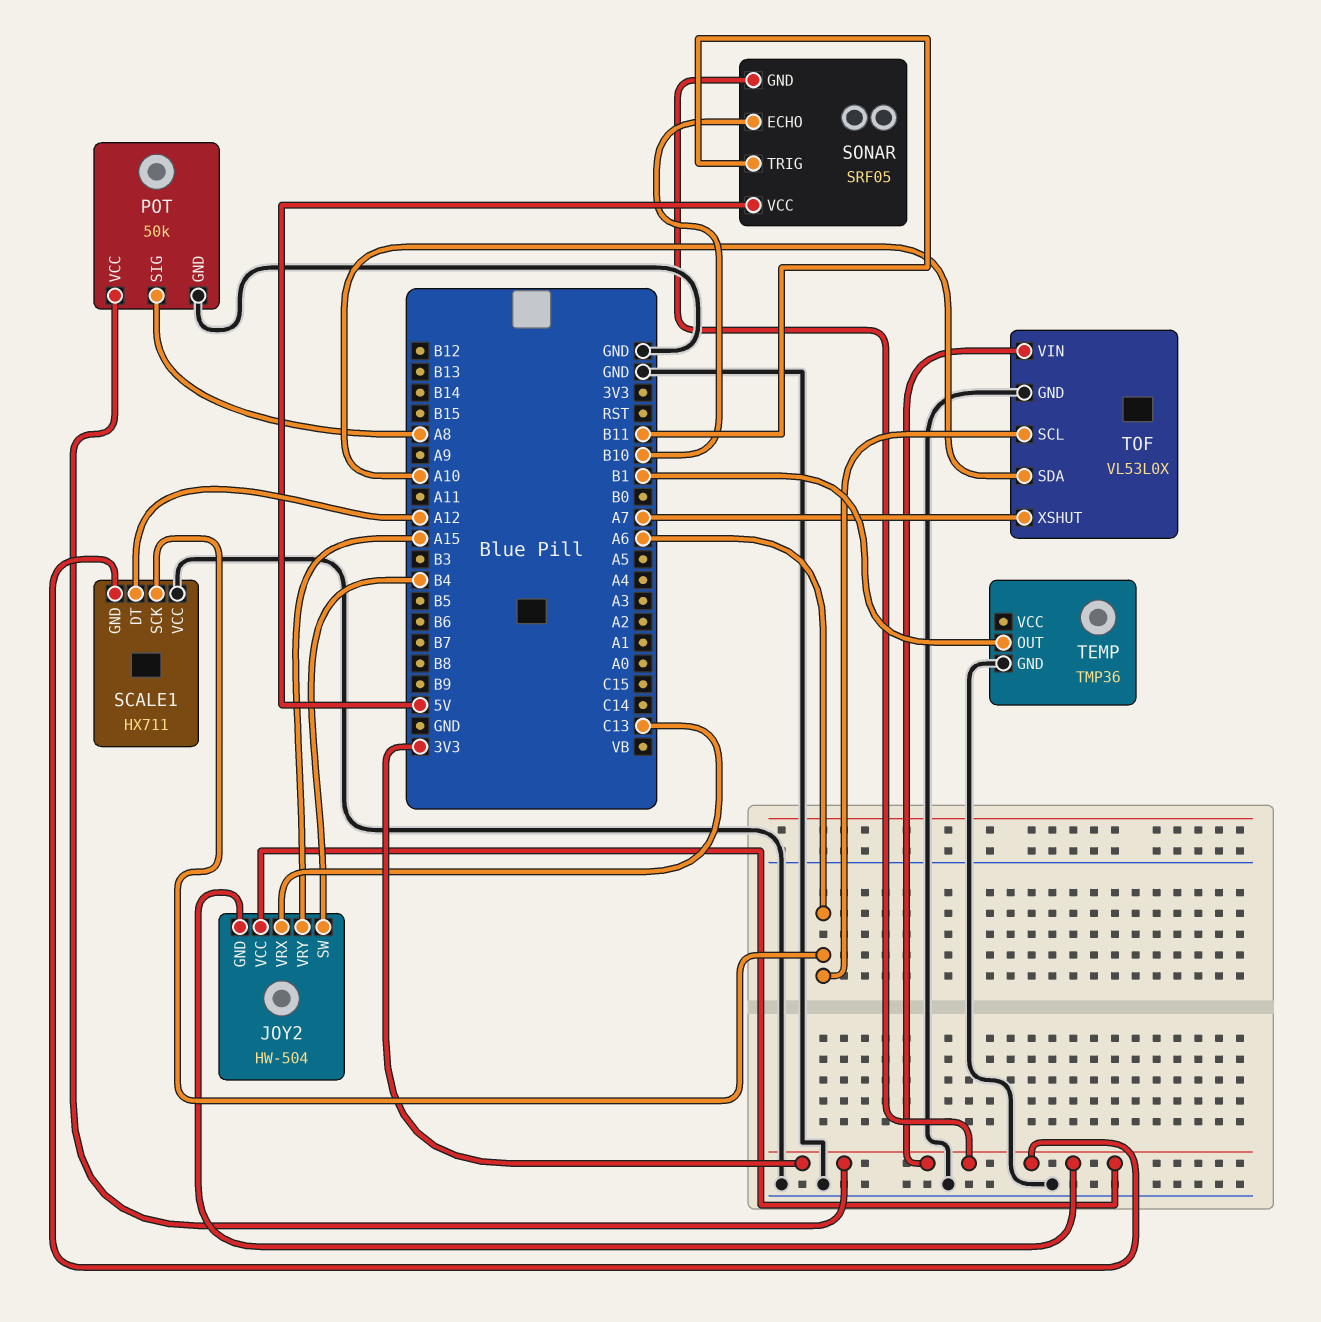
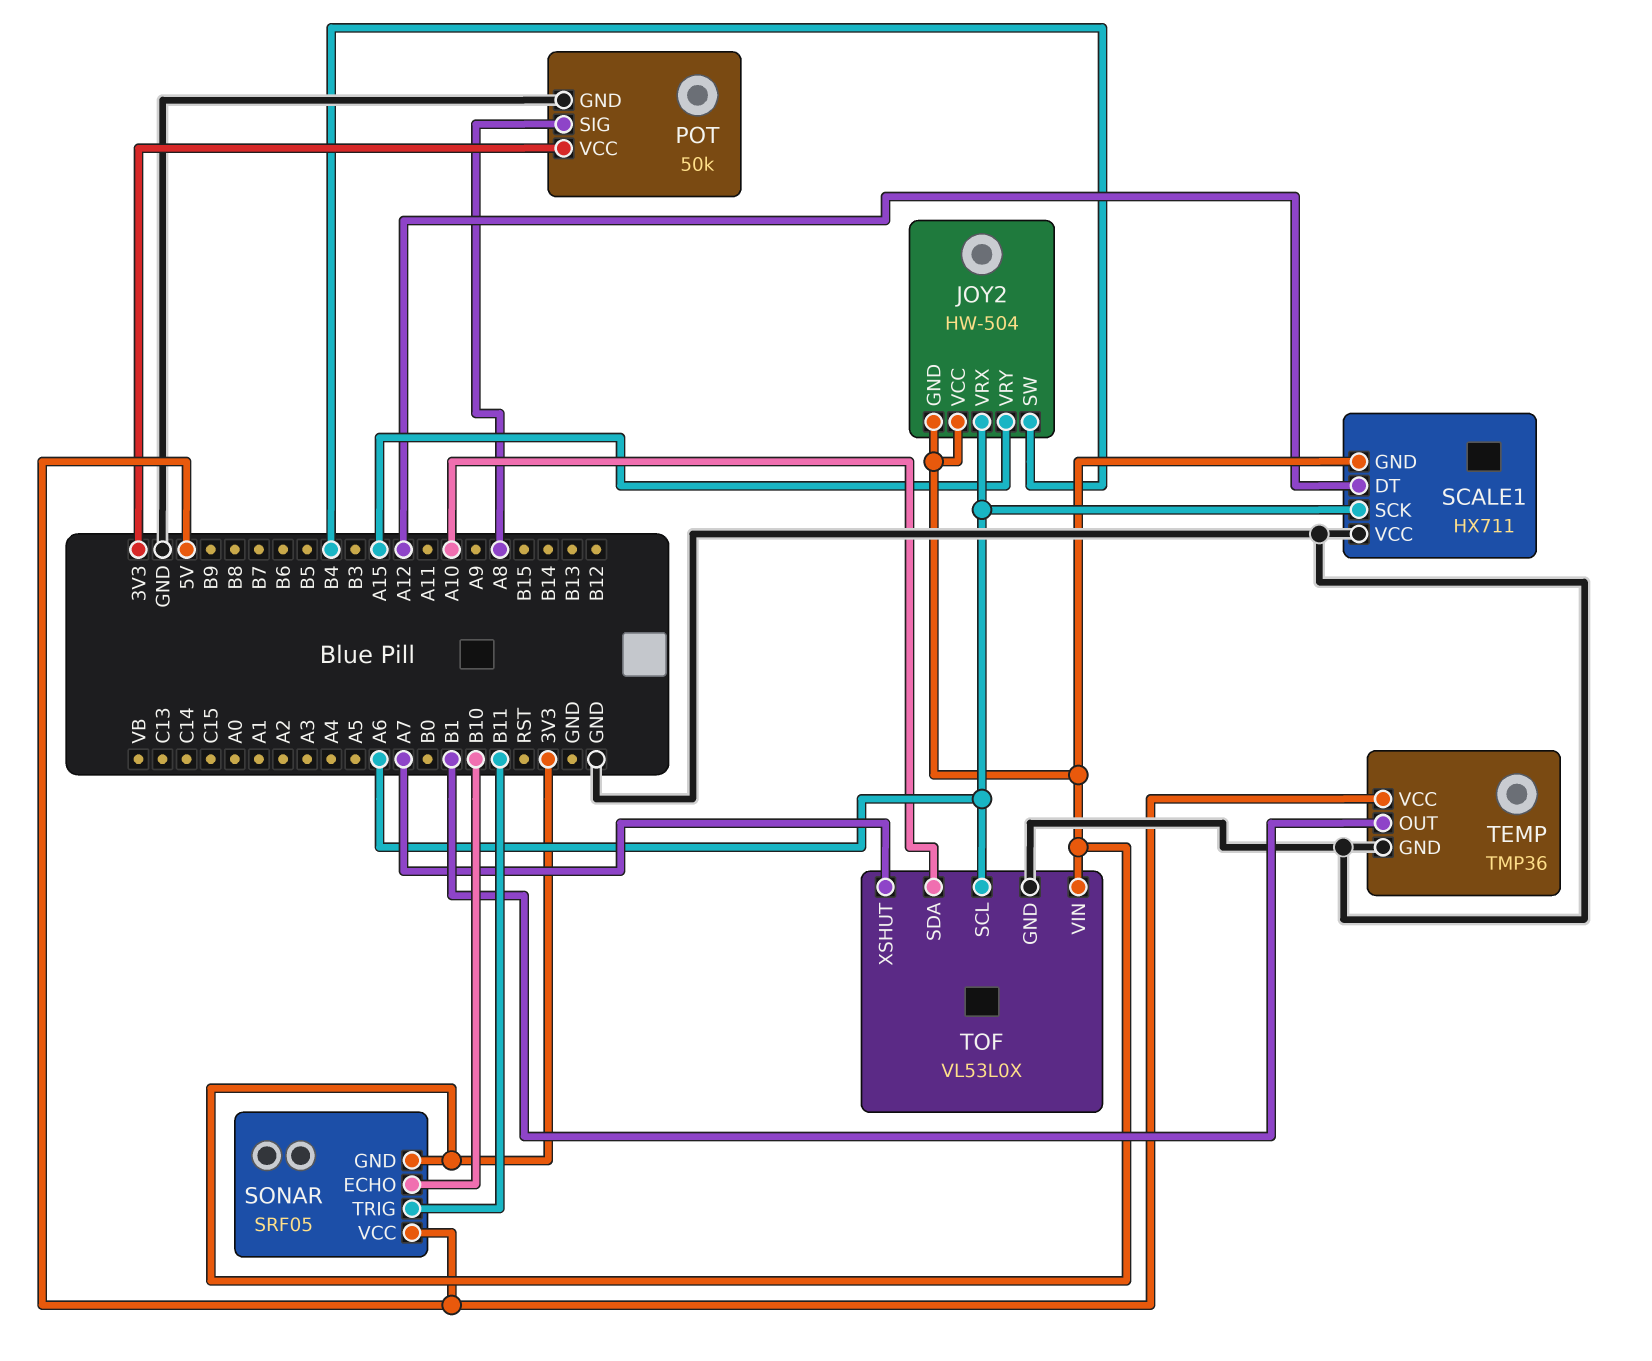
JOY2 pin VRX: C13 -> A6
TEMP pin VCC: none -> 5V

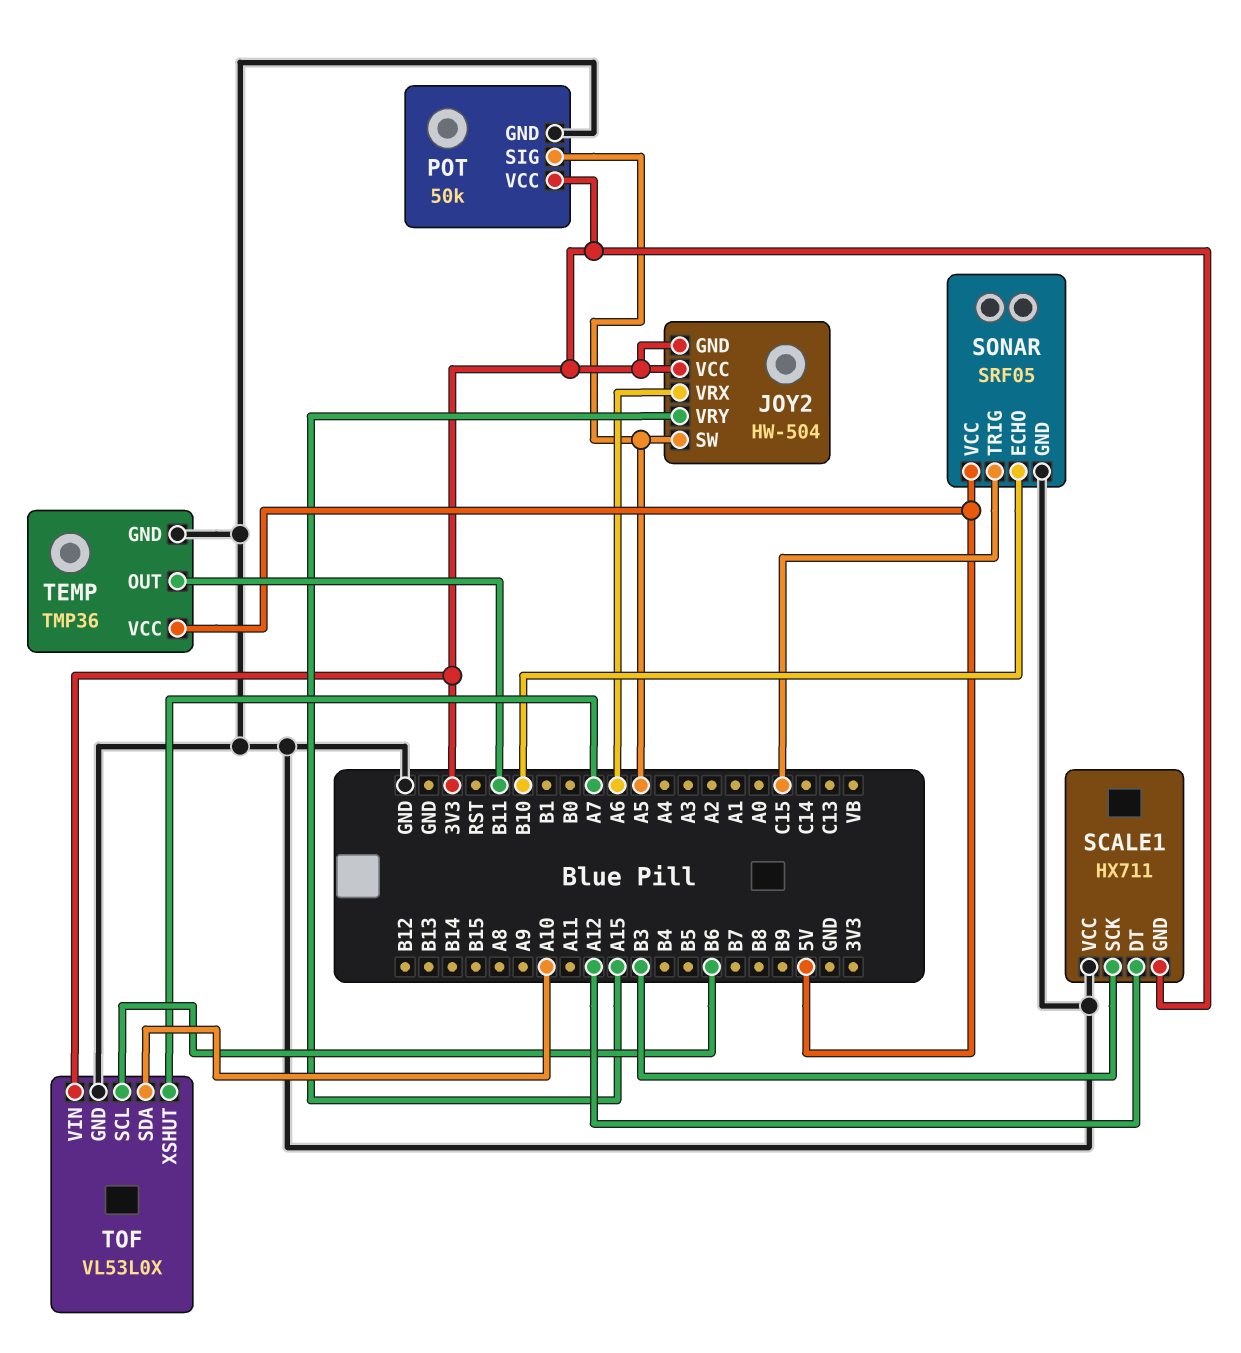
JOY2 pin SW: B4 -> A5
POT pin SIG: A8 -> A5
SCALE1 pin SCK: A6 -> B3
SONAR pin GND: 3V3 -> GND
SONAR pin TRIG: B11 -> C15
TEMP pin OUT: B1 -> B11
TOF pin SCL: A6 -> B6

